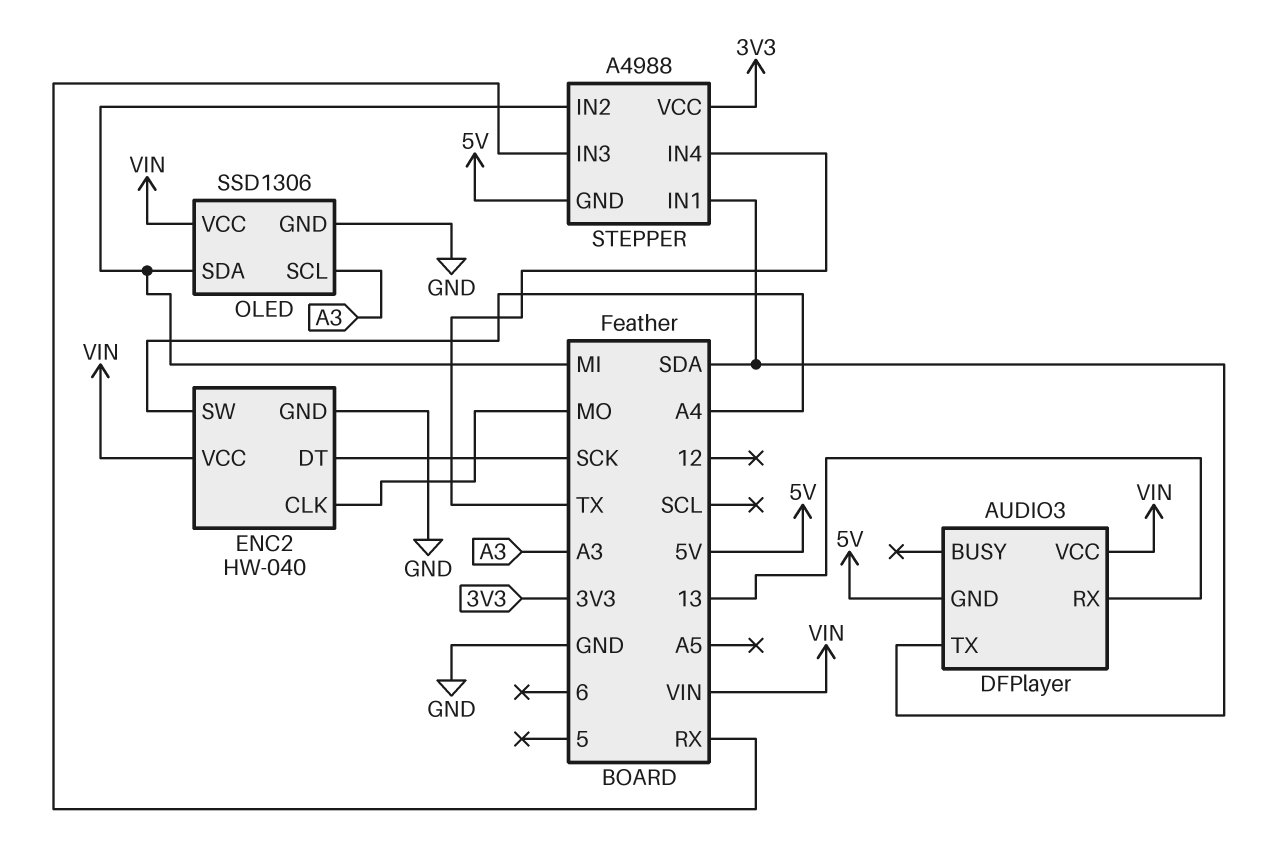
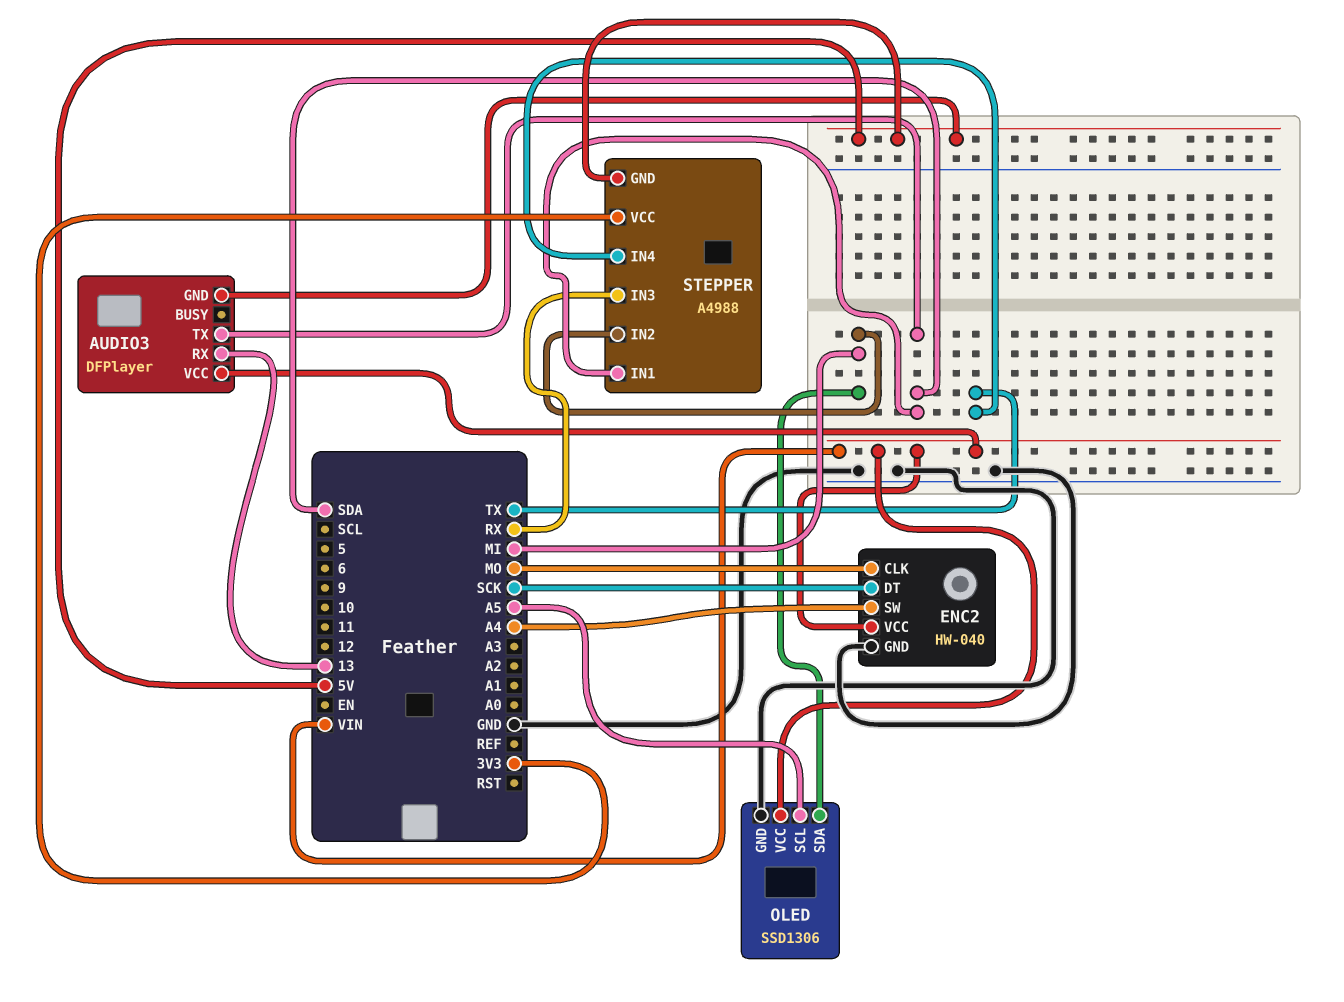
OLED pin SCL: A3 -> A5

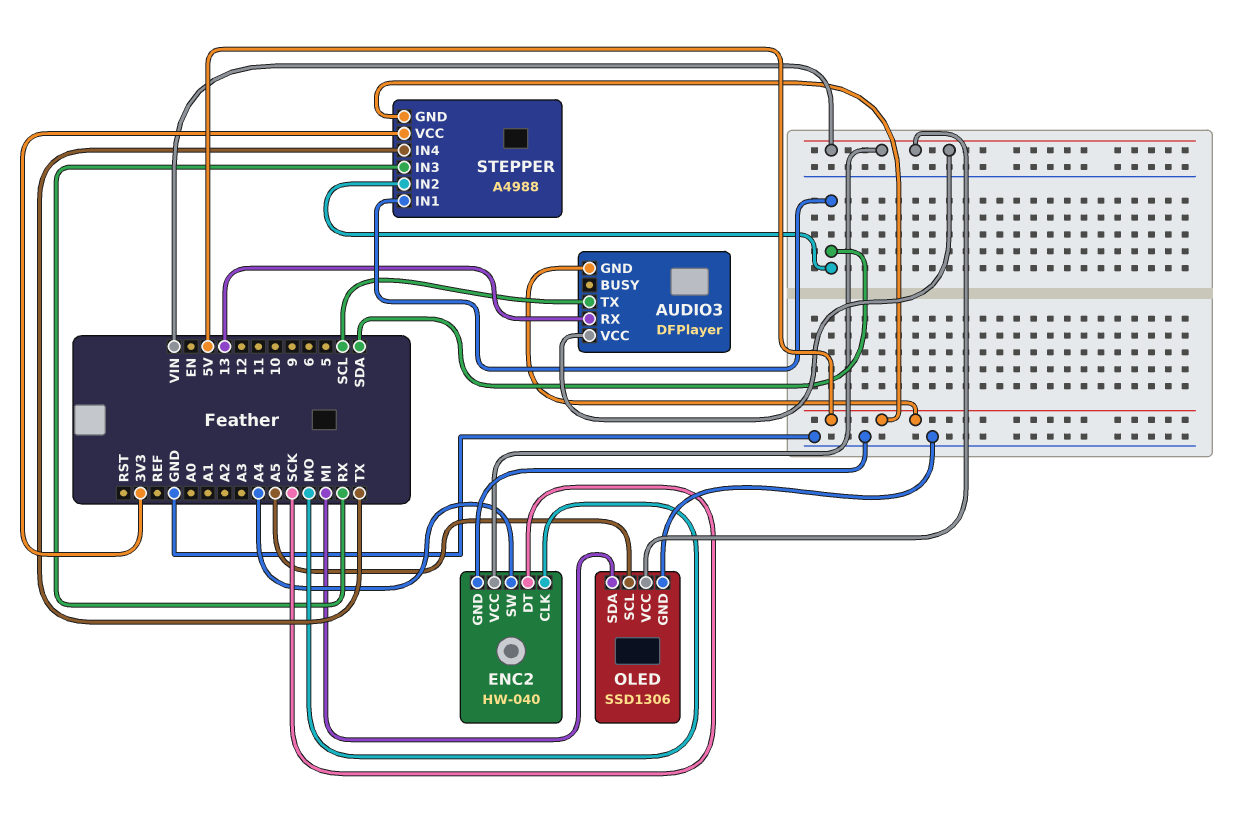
AUDIO3 pin TX: SDA -> SCL
STEPPER pin IN2: MI -> SDA

